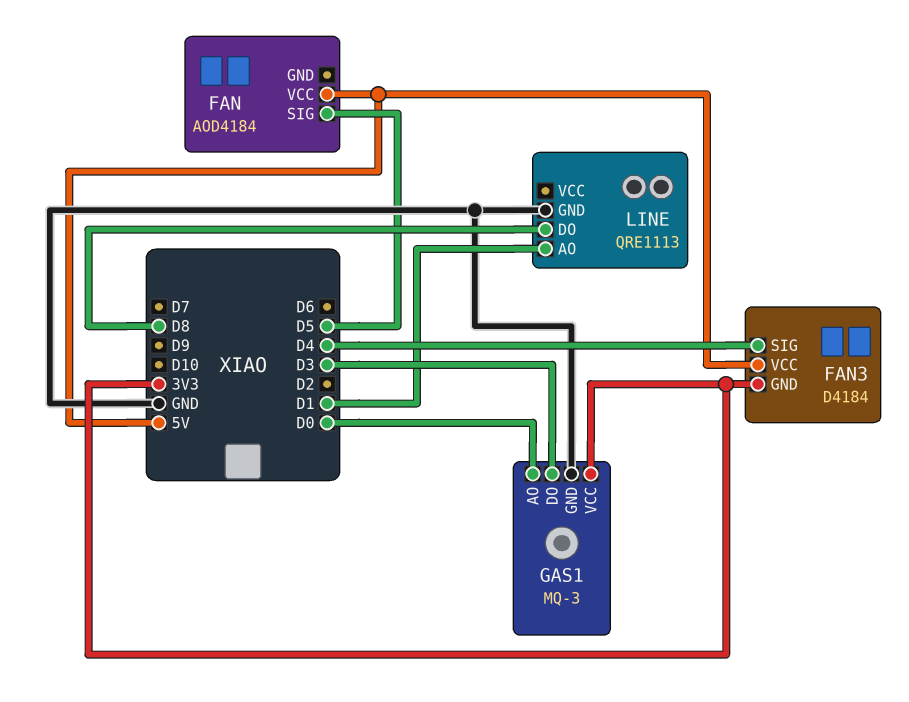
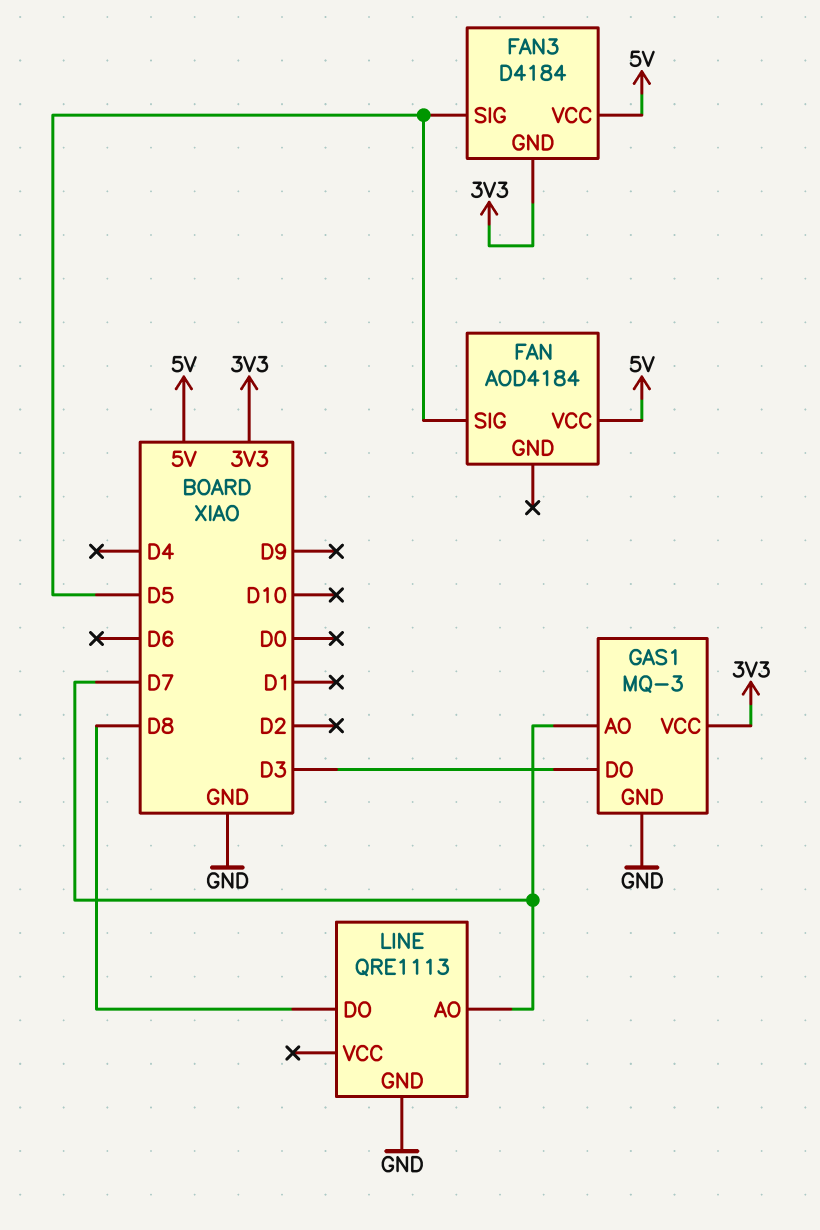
FAN3 pin SIG: D4 -> D5
GAS1 pin AO: D0 -> D7
LINE pin AO: D1 -> D7

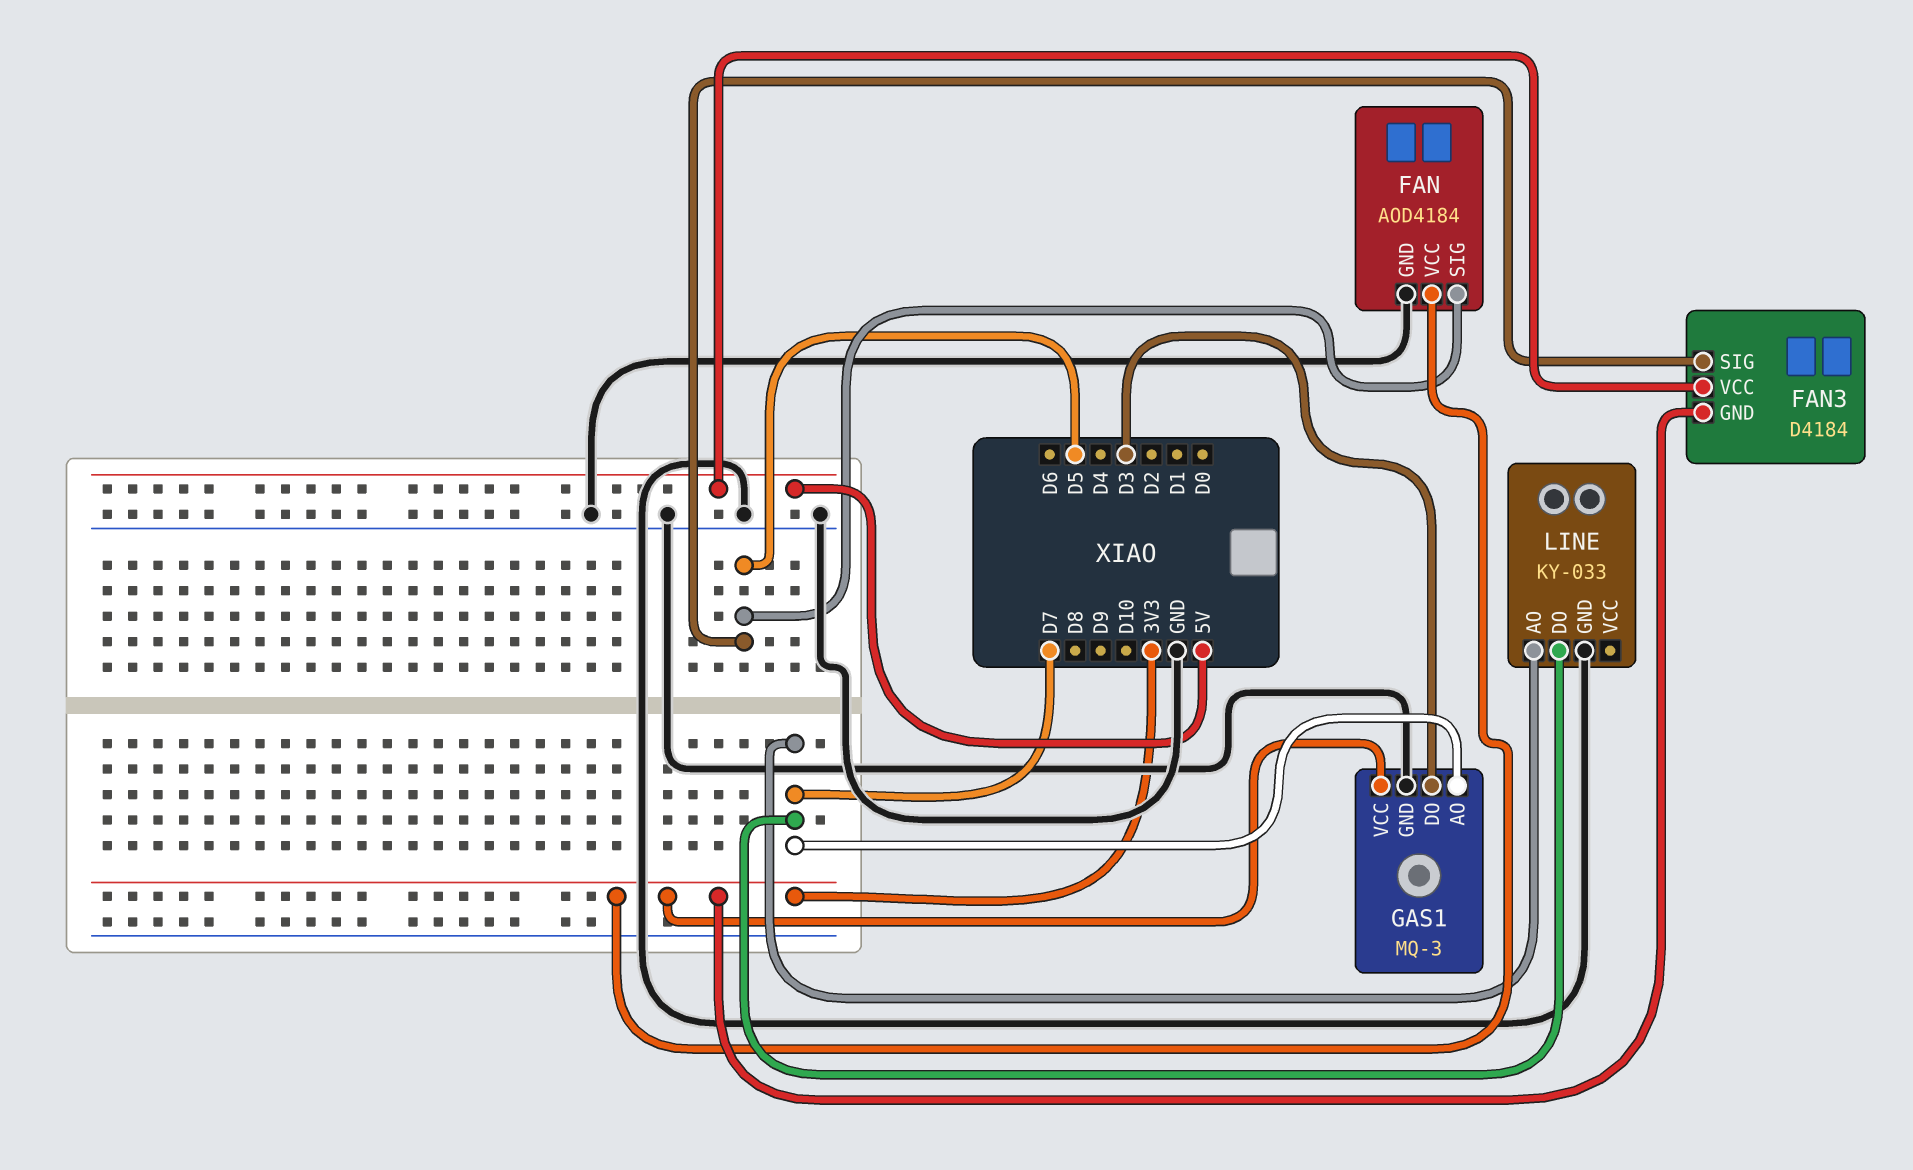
FAN pin GND: none -> GND
FAN pin VCC: 5V -> 3V3
LINE: QRE1113 -> KY-033
LINE pin DO: D8 -> D7

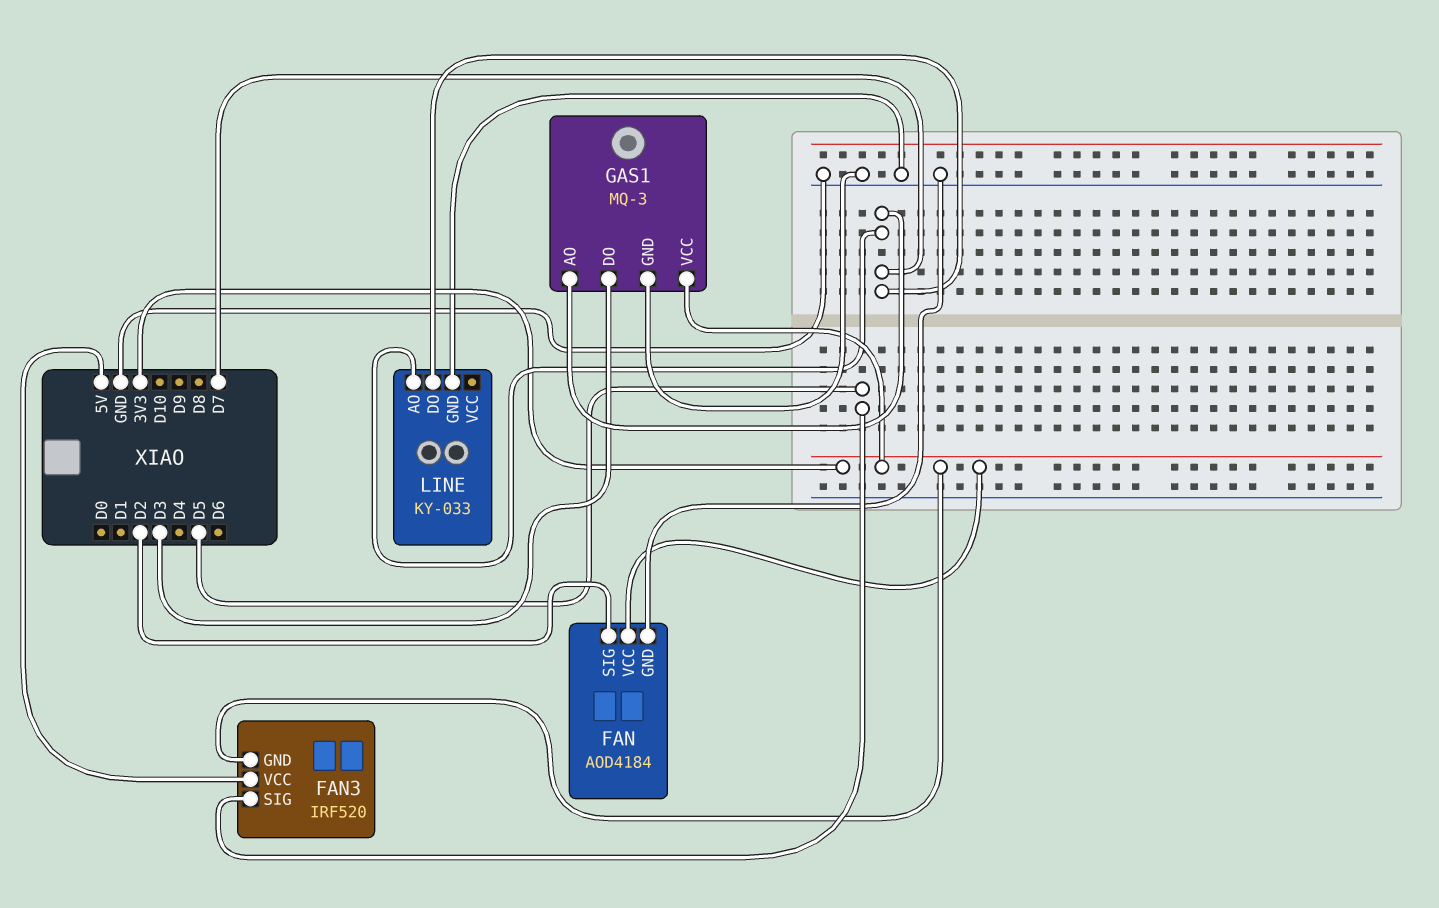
FAN pin SIG: D5 -> D2
FAN3: D4184 -> IRF520

